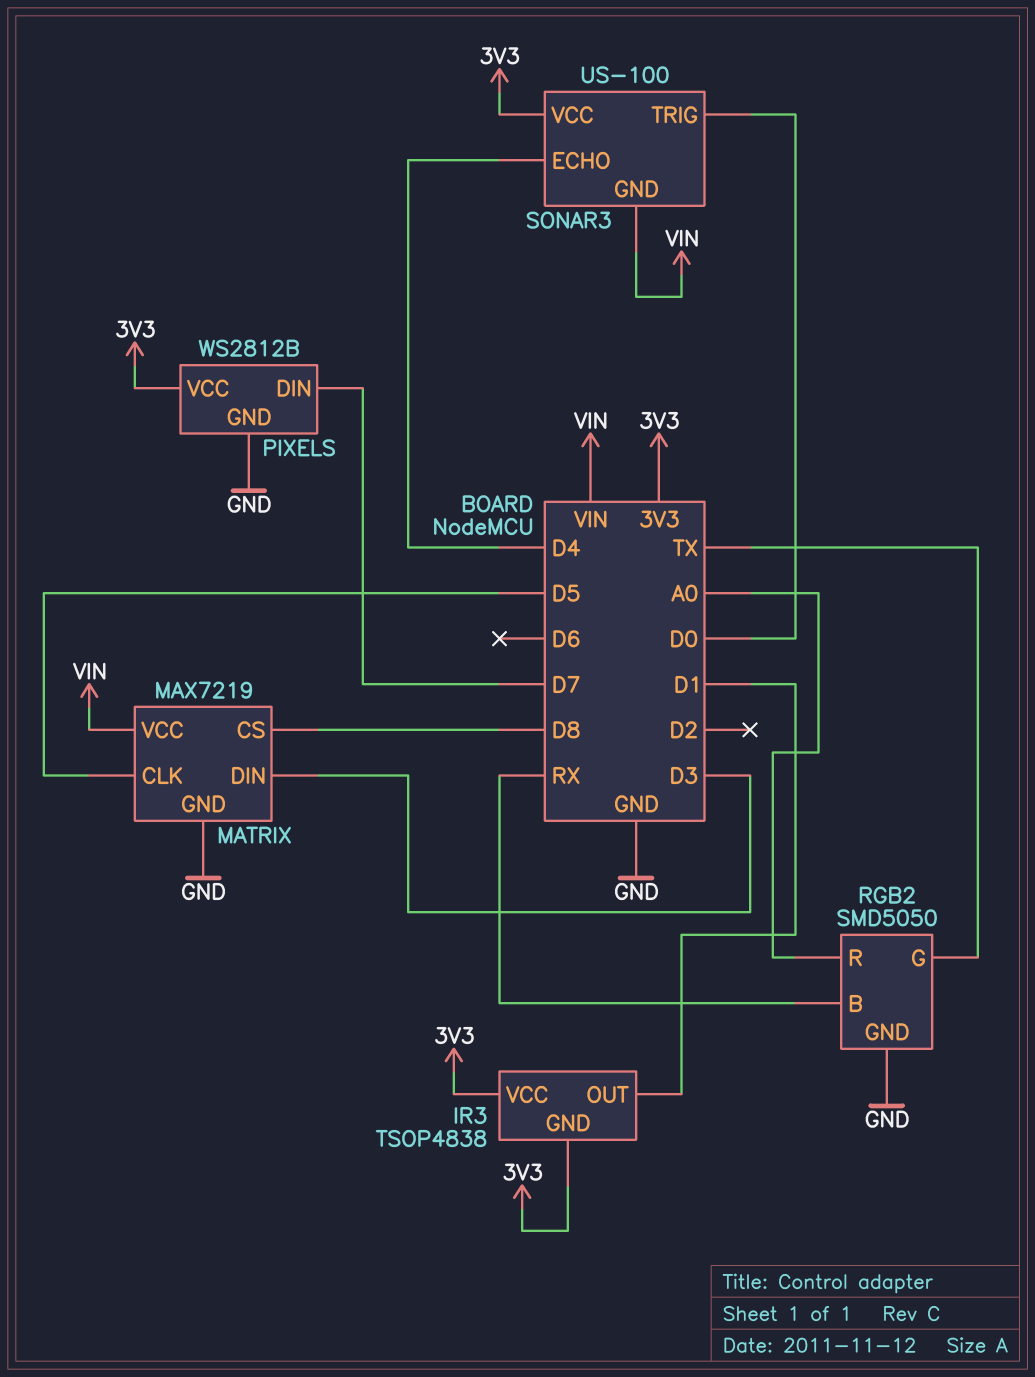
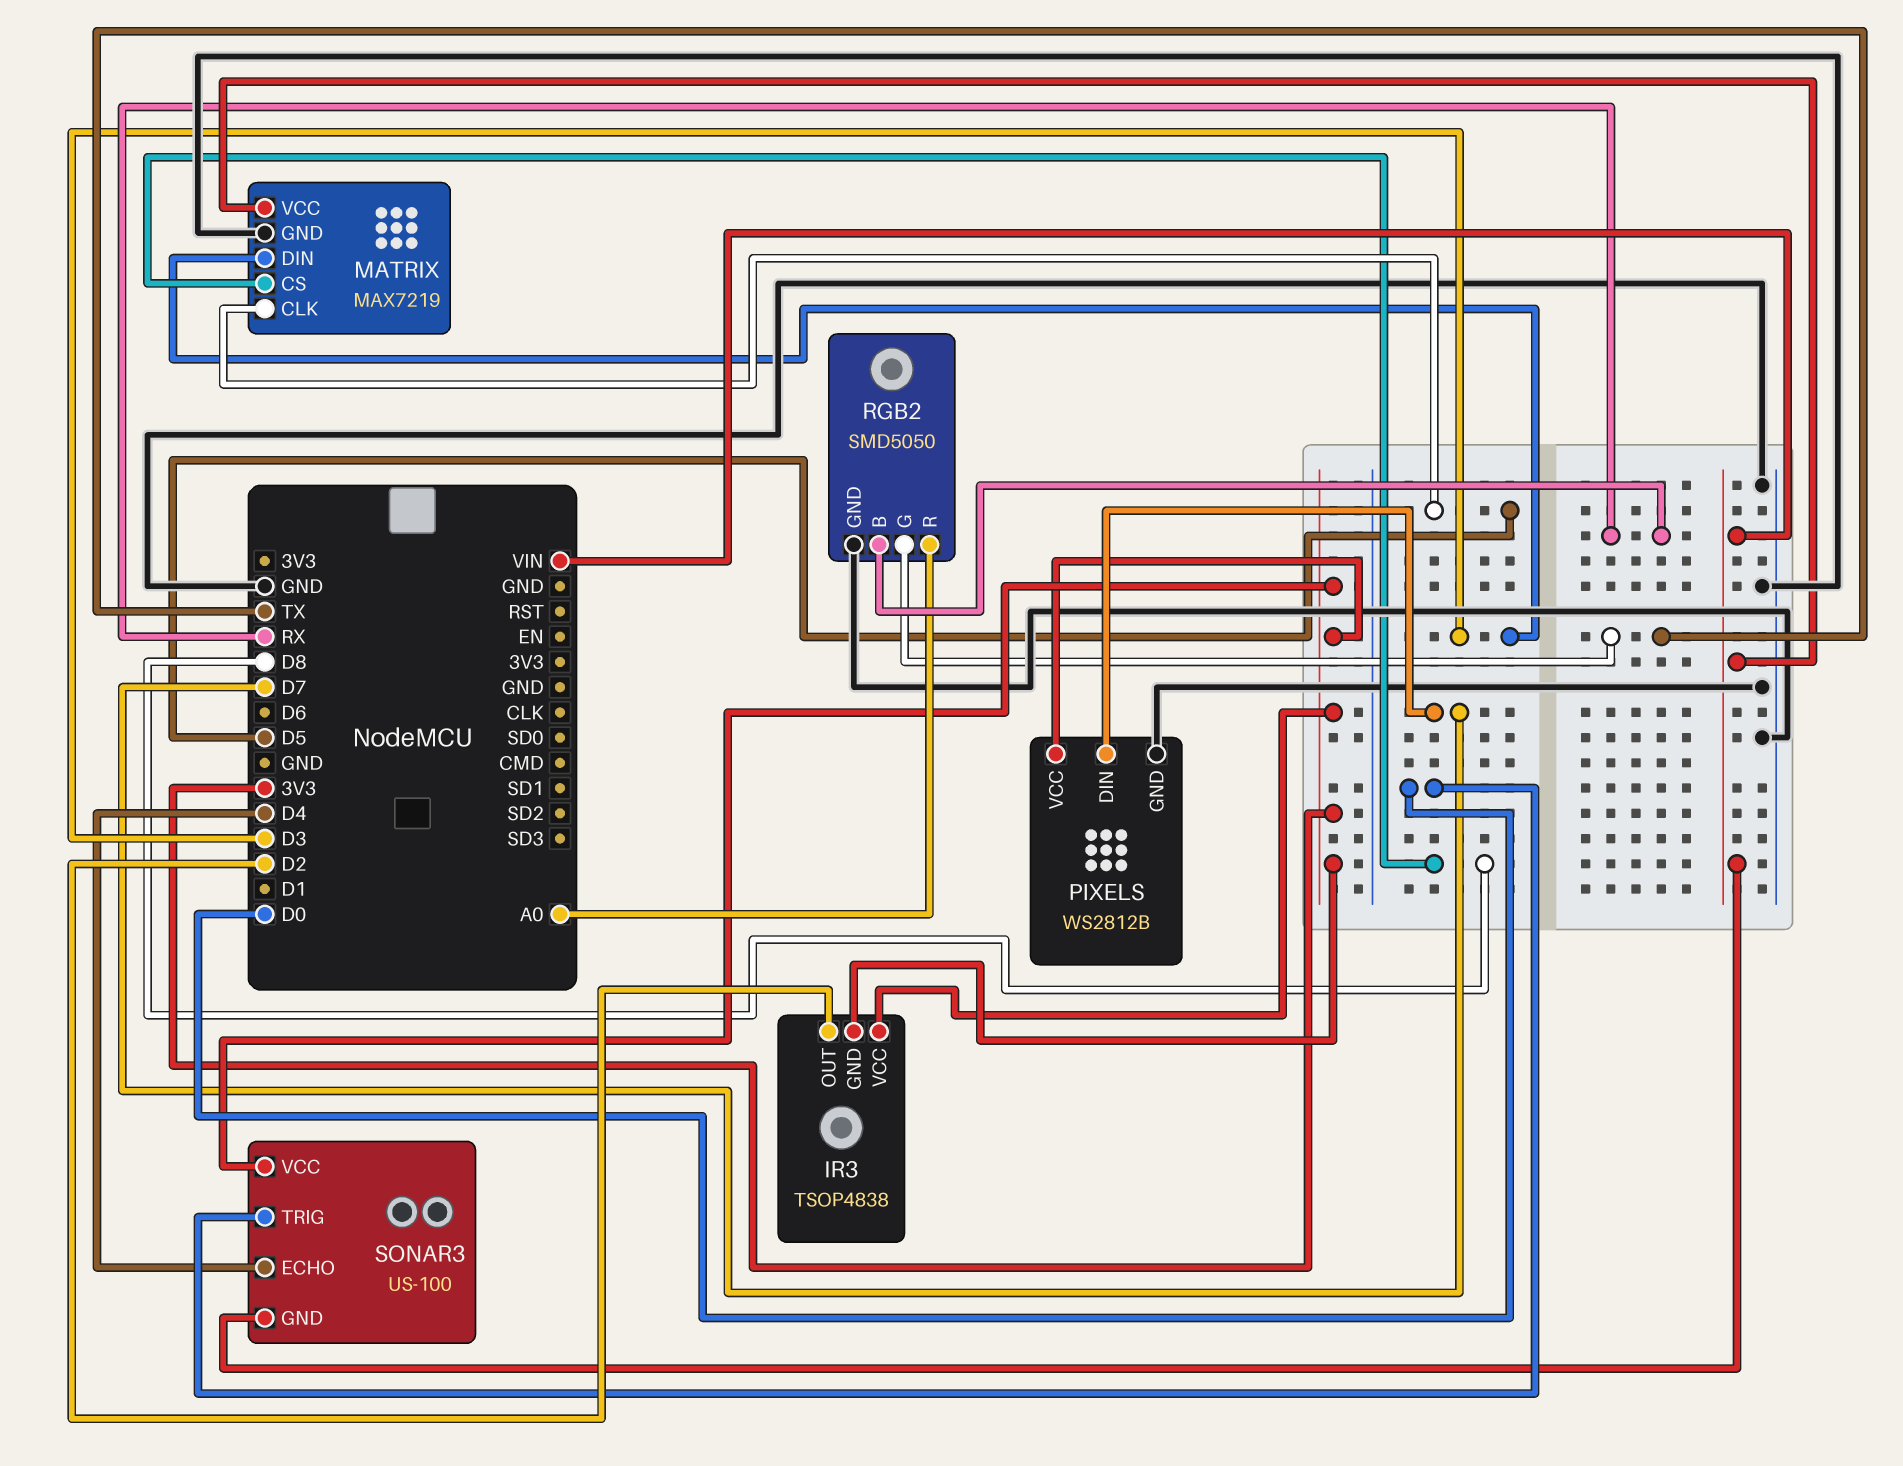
IR3 pin OUT: D1 -> D2

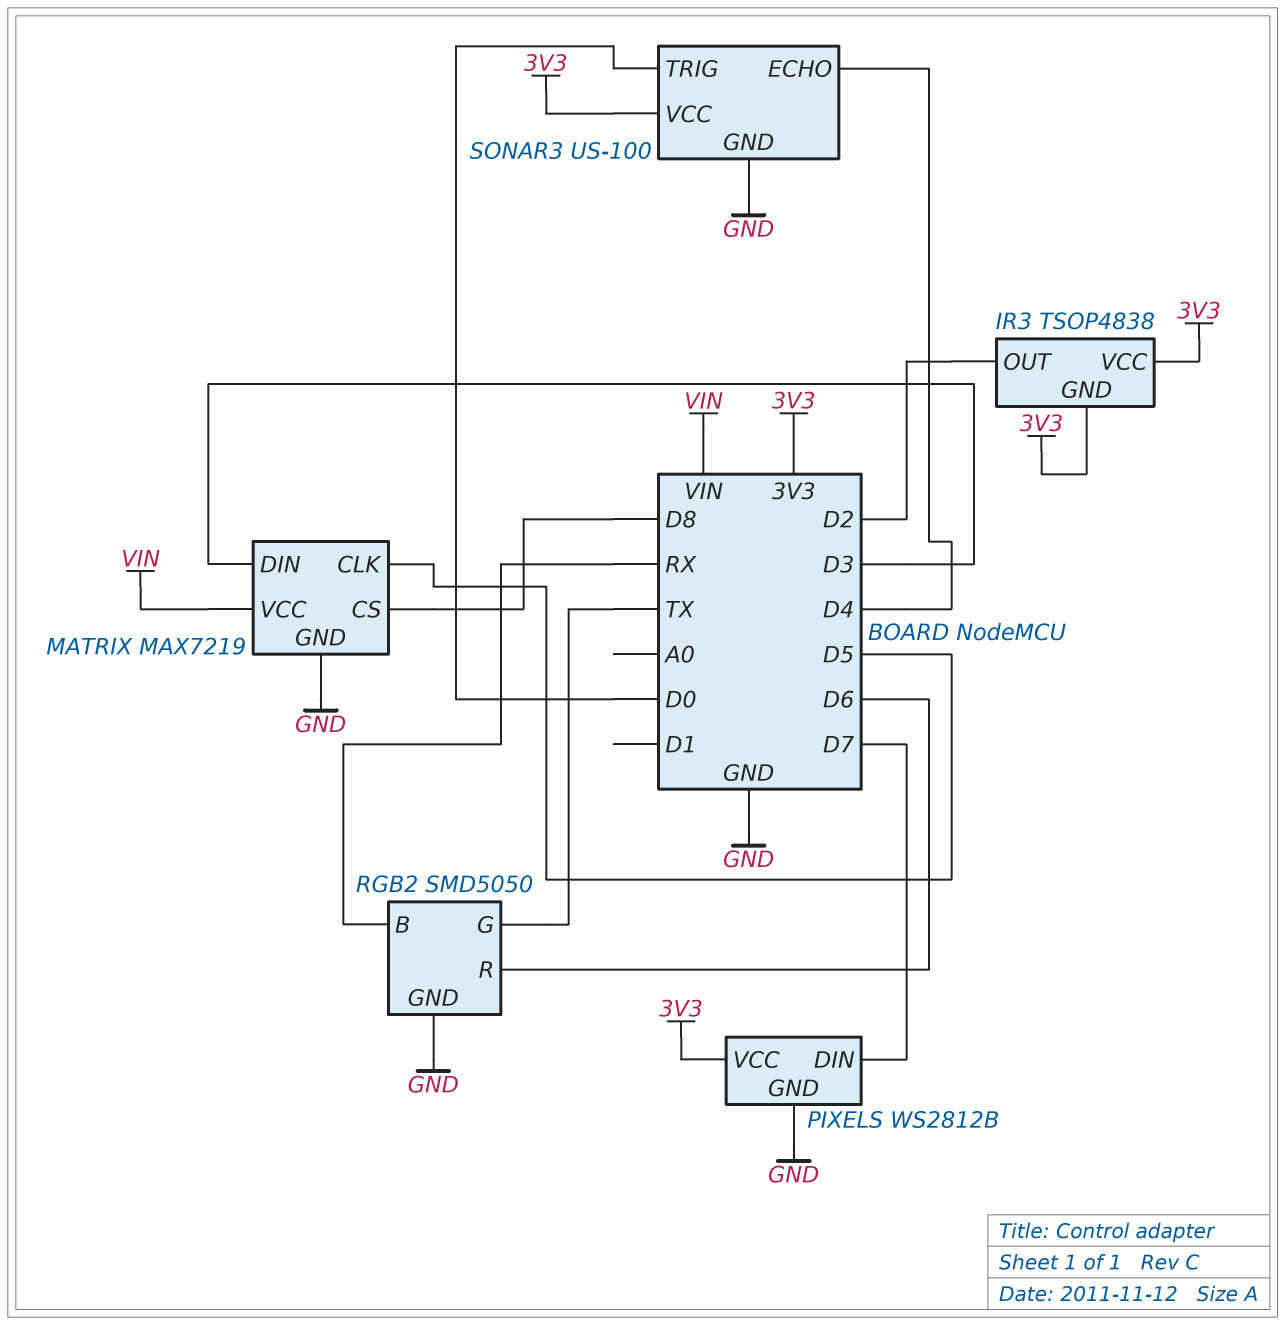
RGB2 pin R: A0 -> D6
SONAR3 pin GND: VIN -> GND

